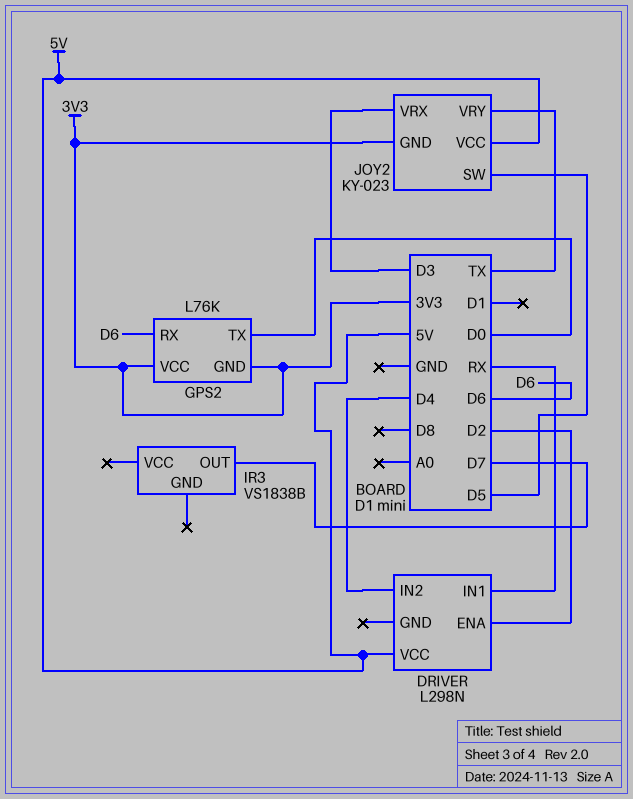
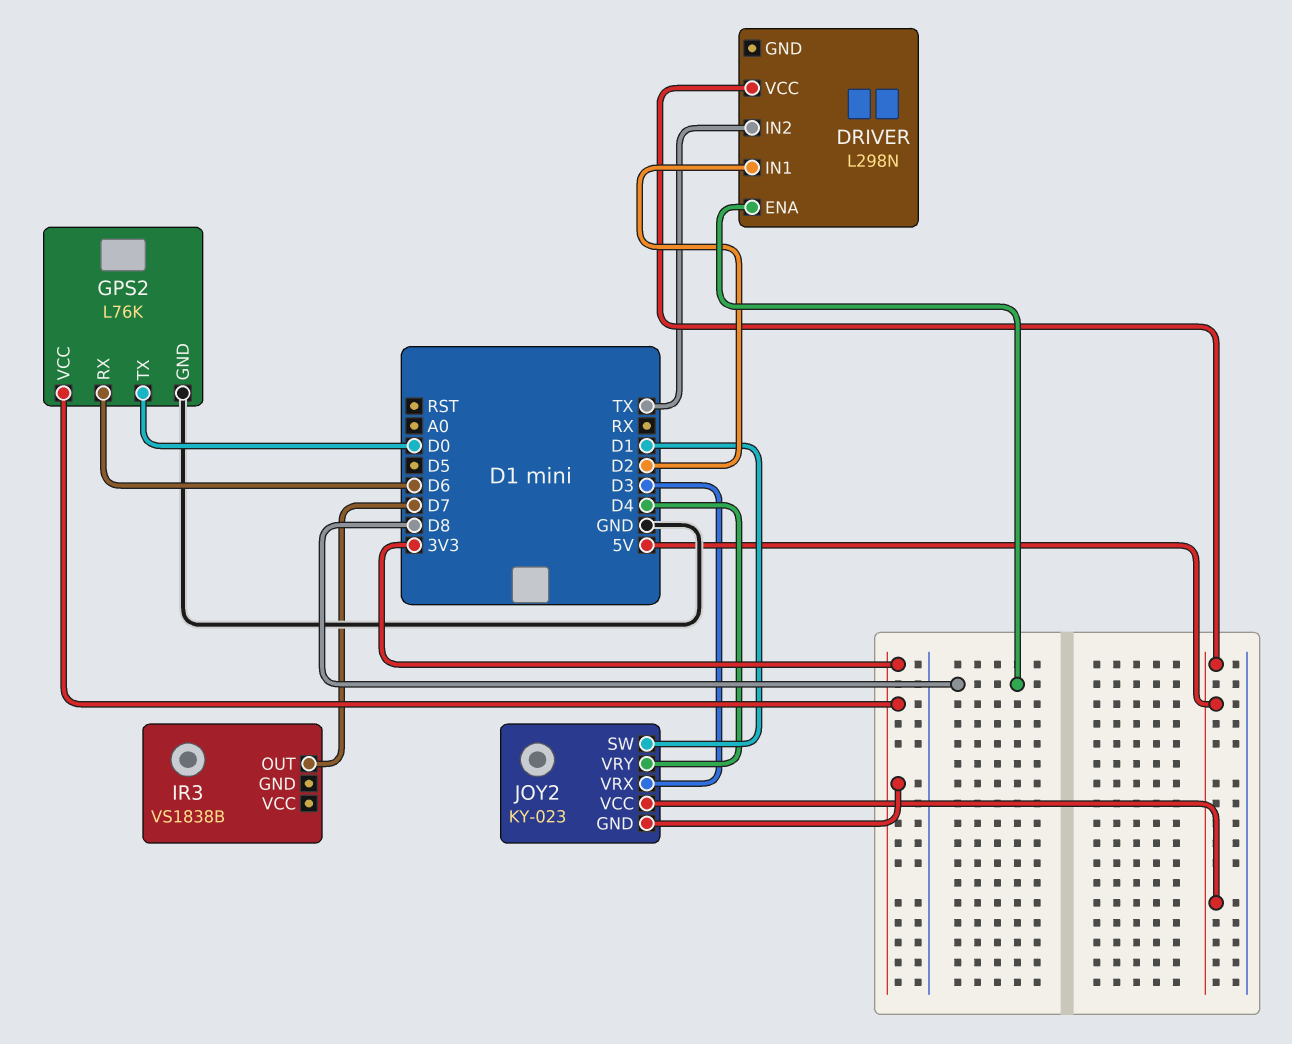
DRIVER pin ENA: D2 -> D8
DRIVER pin IN1: RX -> D2
DRIVER pin IN2: D4 -> TX
GPS2 pin GND: 3V3 -> GND
JOY2 pin SW: D5 -> D1
JOY2 pin VRY: TX -> D4

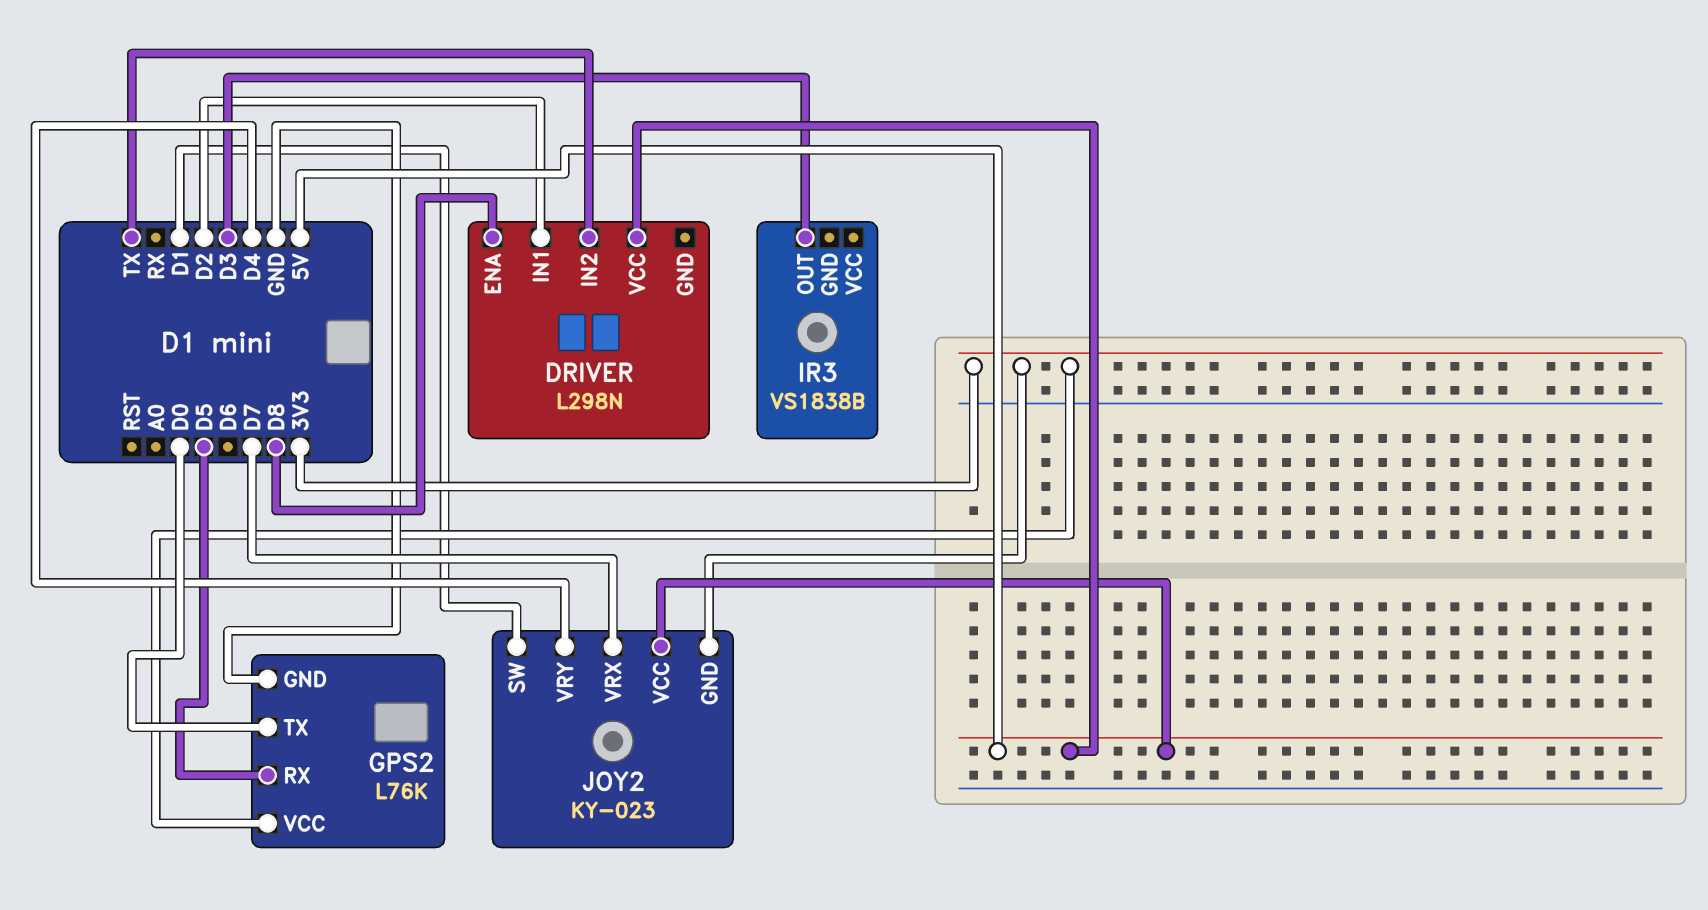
GPS2 pin RX: D6 -> D5
IR3 pin OUT: D7 -> D3
JOY2 pin VRX: D3 -> D7

